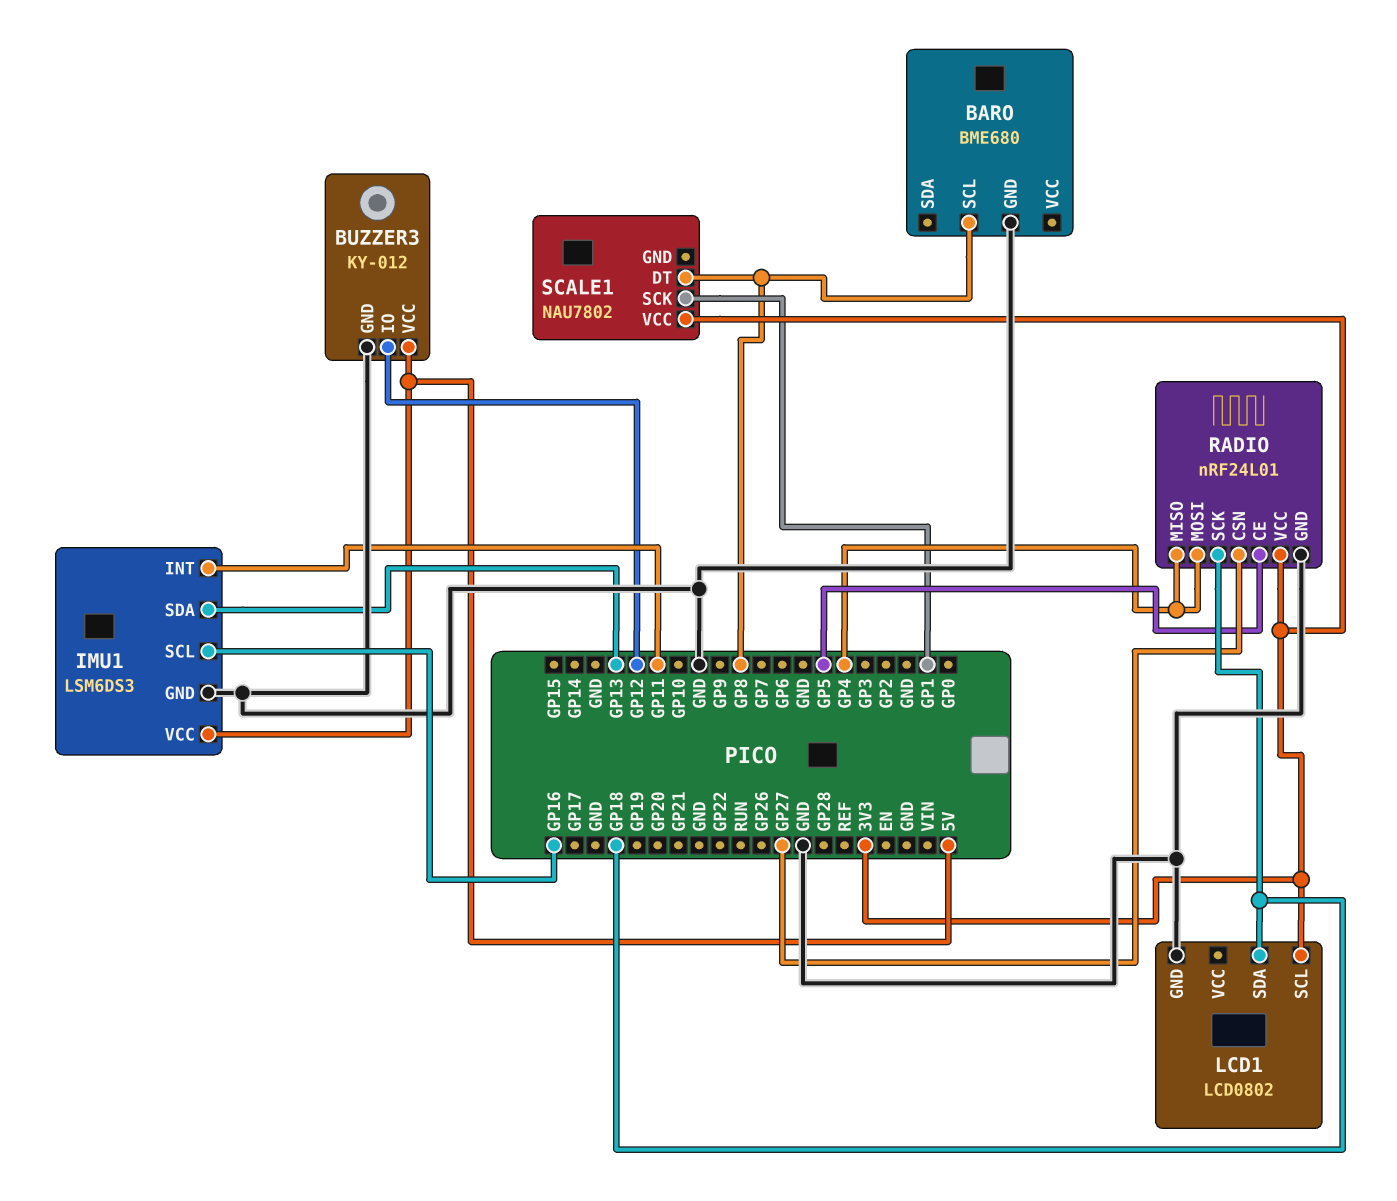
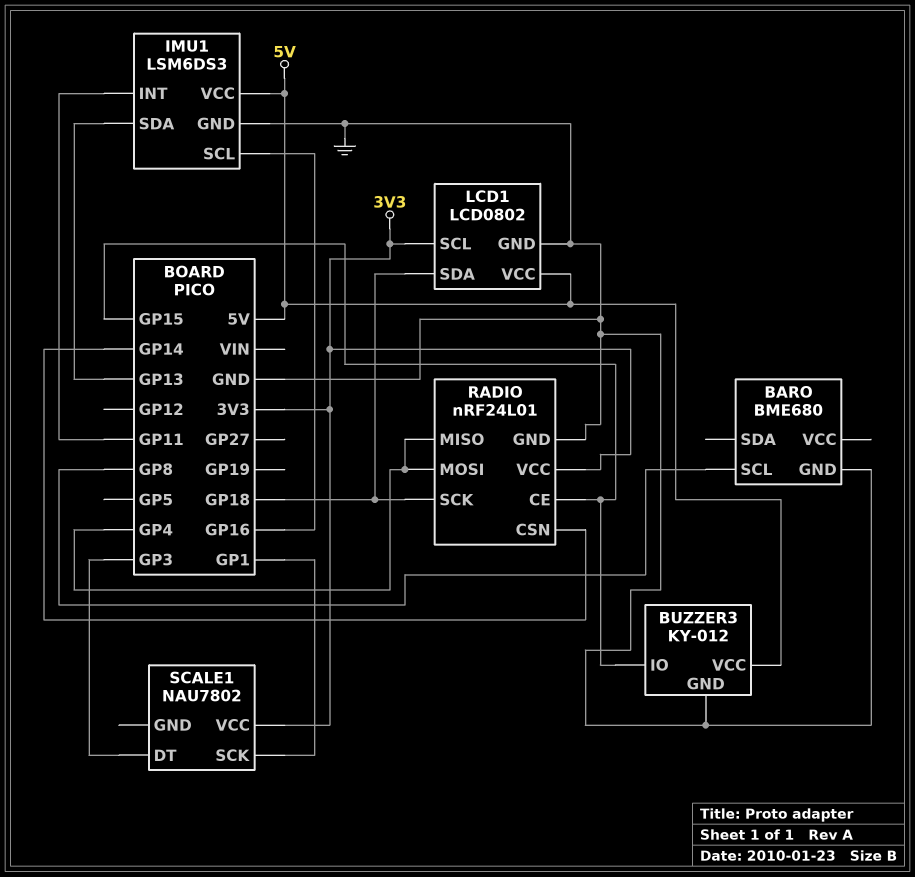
BUZZER3 pin IO: GP12 -> GP15
LCD1 pin VCC: none -> 5V
RADIO pin CE: GP5 -> GP15
RADIO pin CSN: GP27 -> GP14
SCALE1 pin DT: GP8 -> GP3

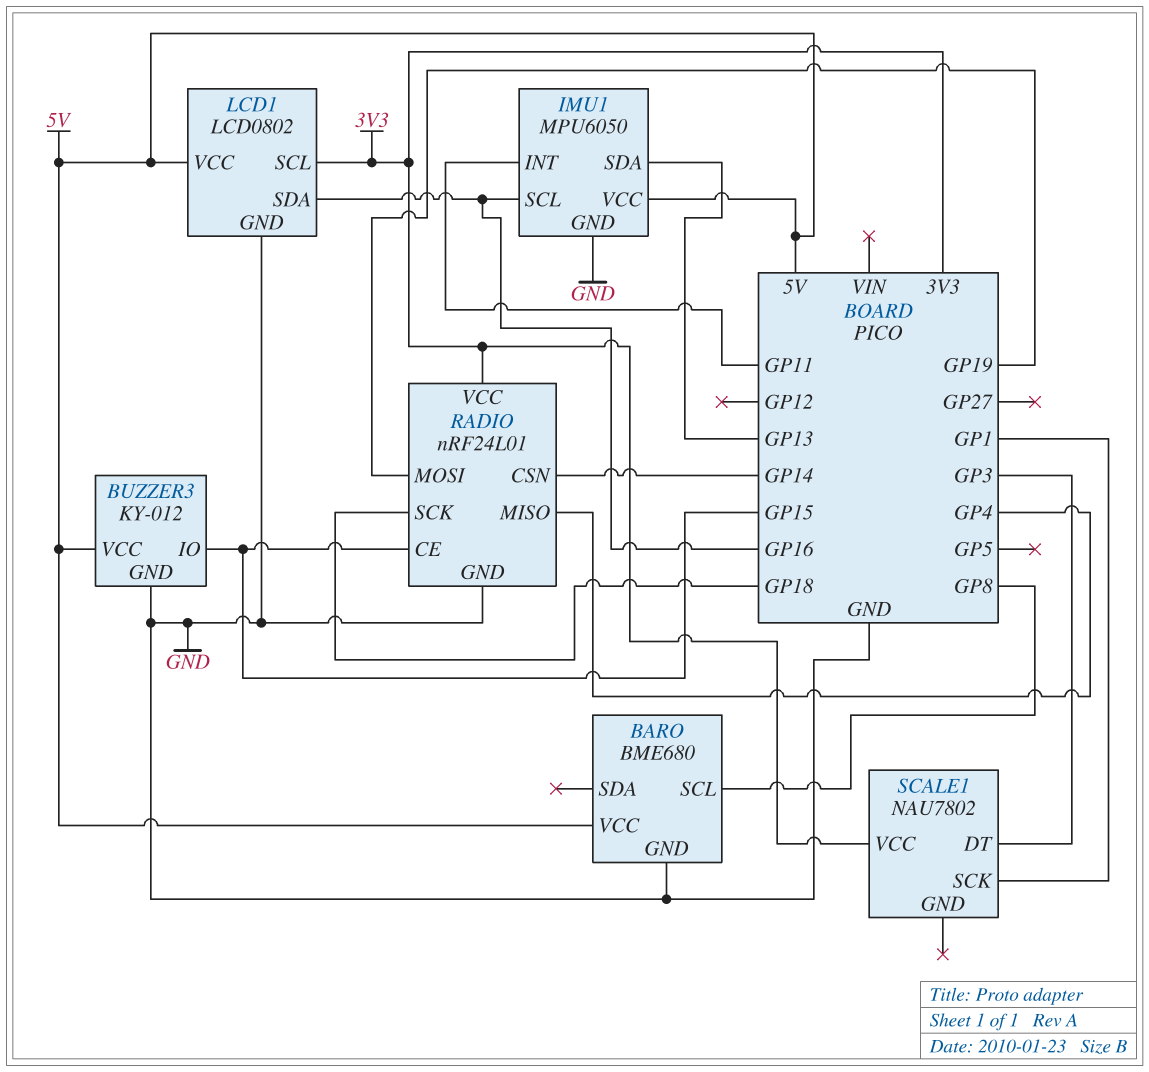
BARO pin VCC: none -> 5V
IMU1: LSM6DS3 -> MPU6050
LCD1 pin SDA: GP18 -> GP16
RADIO pin MOSI: GP4 -> GP19

